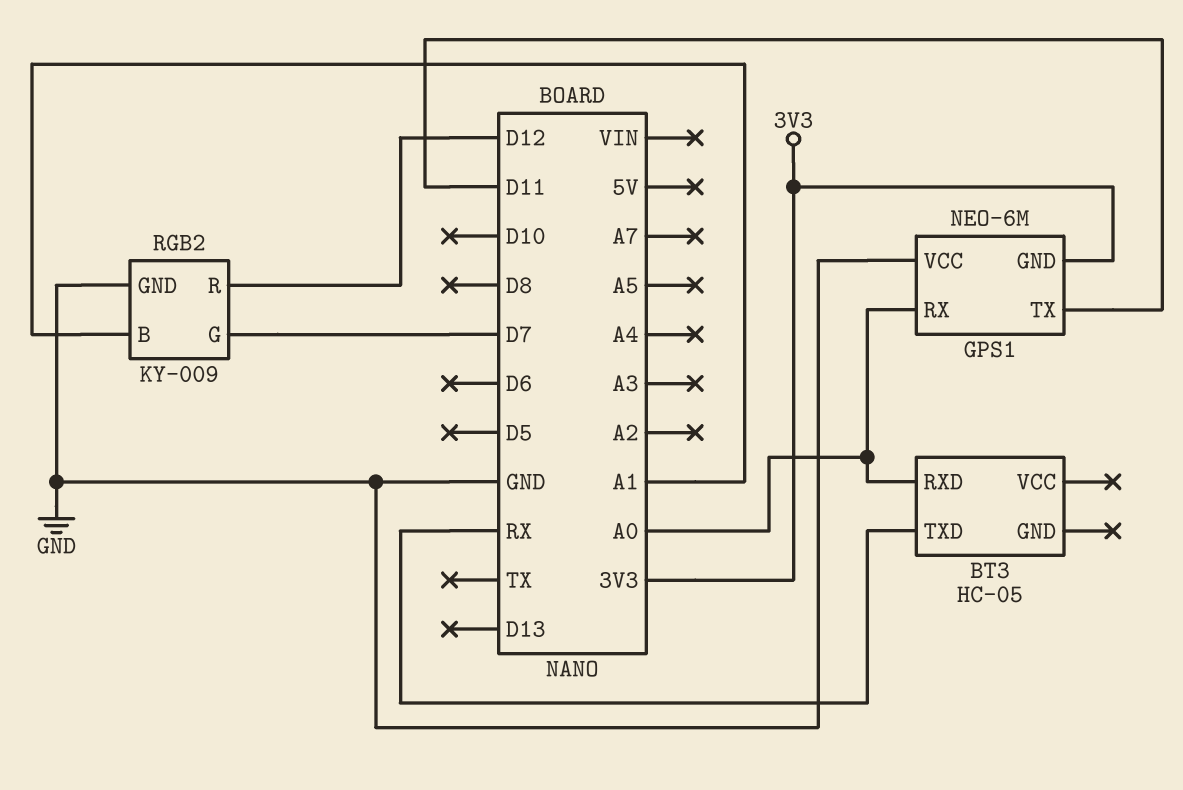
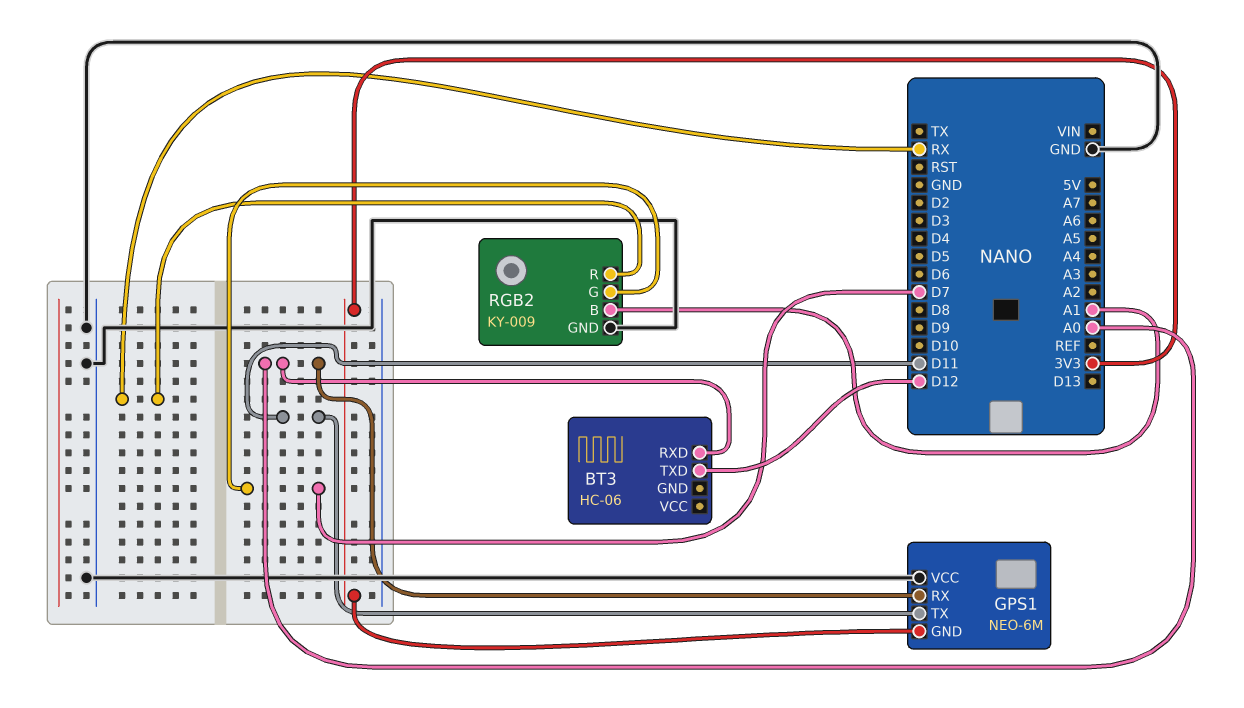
BT3: HC-05 -> HC-06
BT3 pin TXD: RX -> D12
RGB2 pin R: D12 -> RX

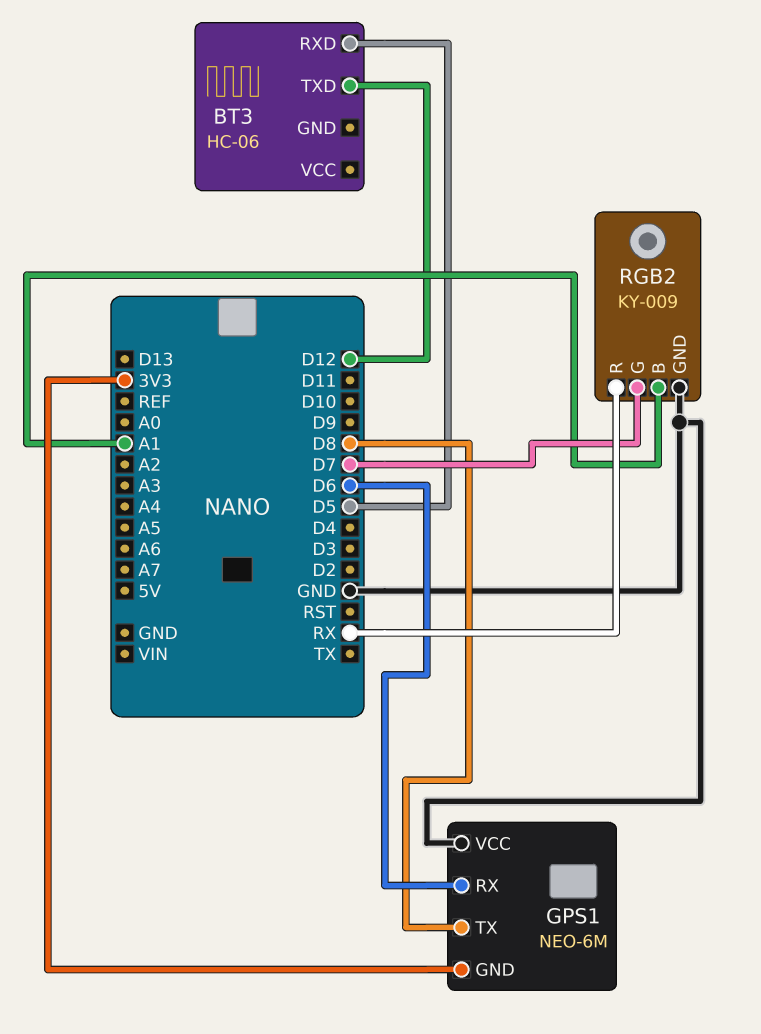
BT3 pin RXD: A0 -> D5
GPS1 pin RX: A0 -> D6
GPS1 pin TX: D11 -> D8

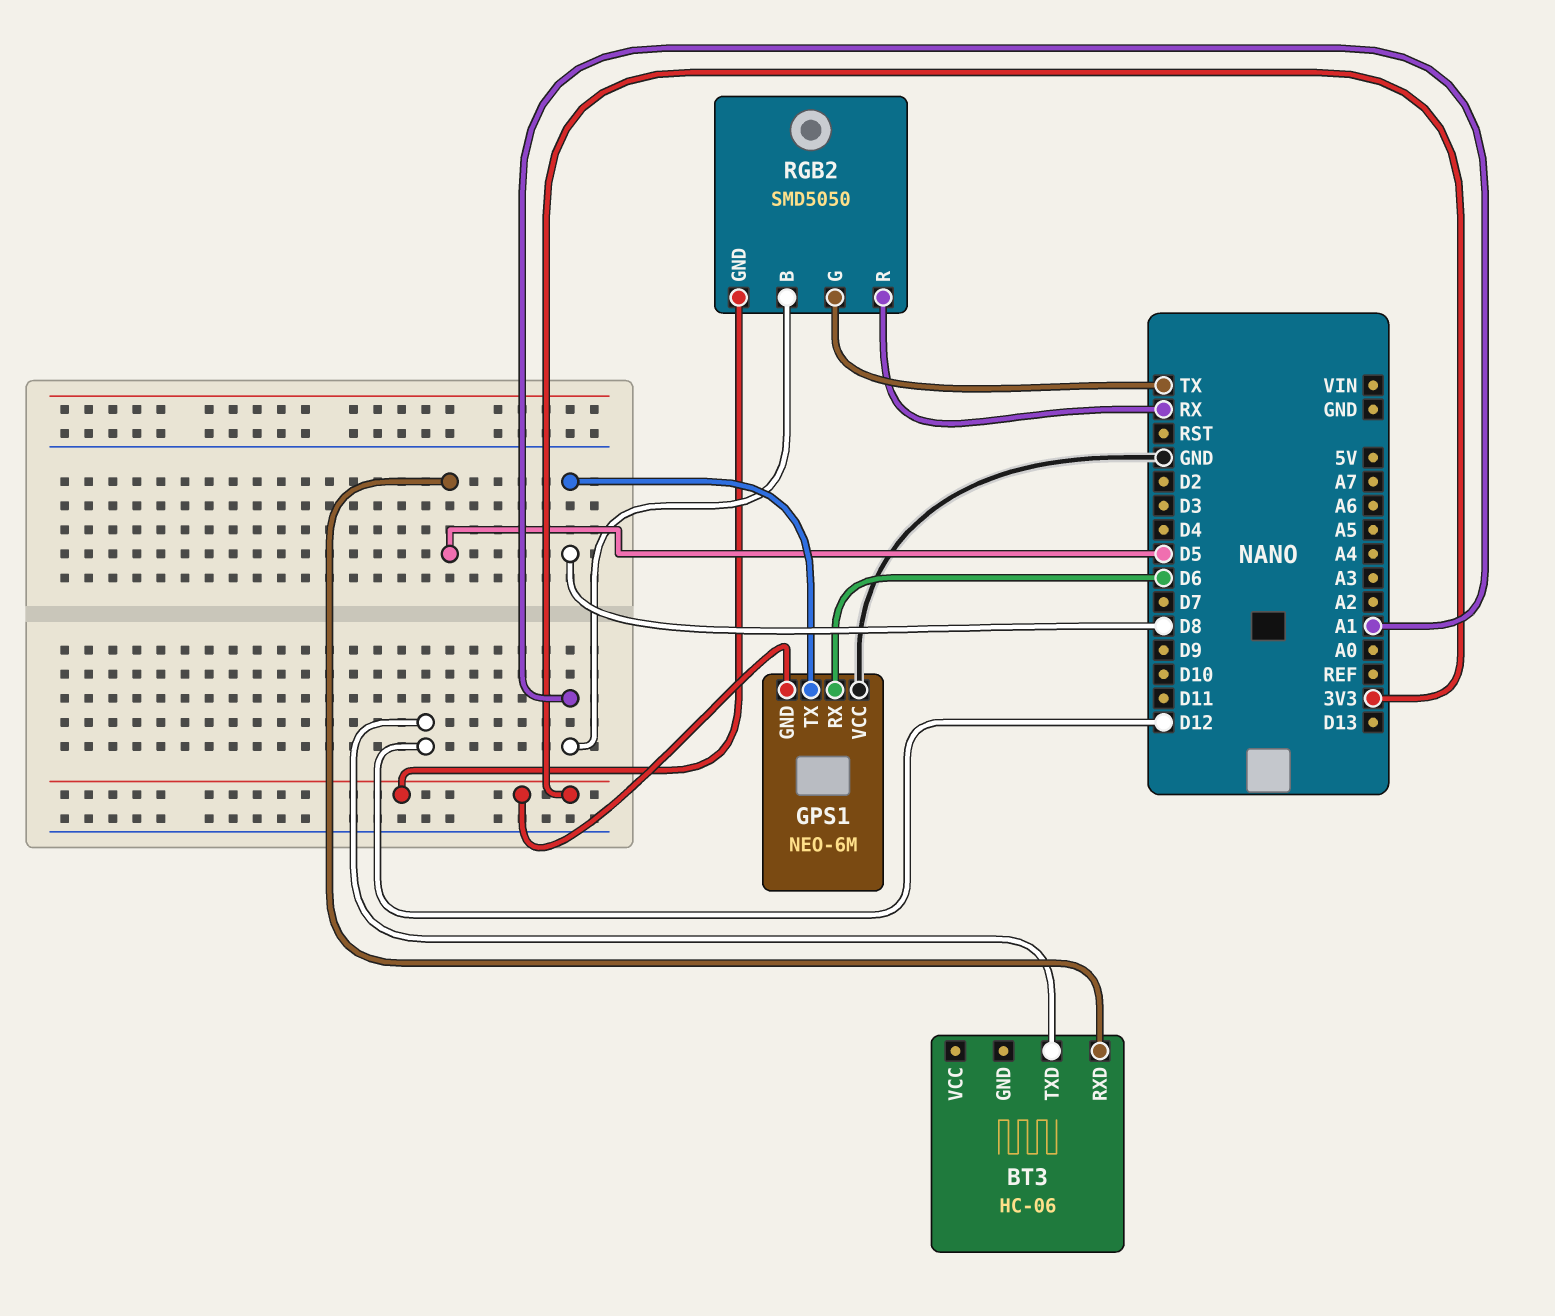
RGB2: KY-009 -> SMD5050
RGB2 pin G: D7 -> TX
RGB2 pin GND: GND -> 3V3

